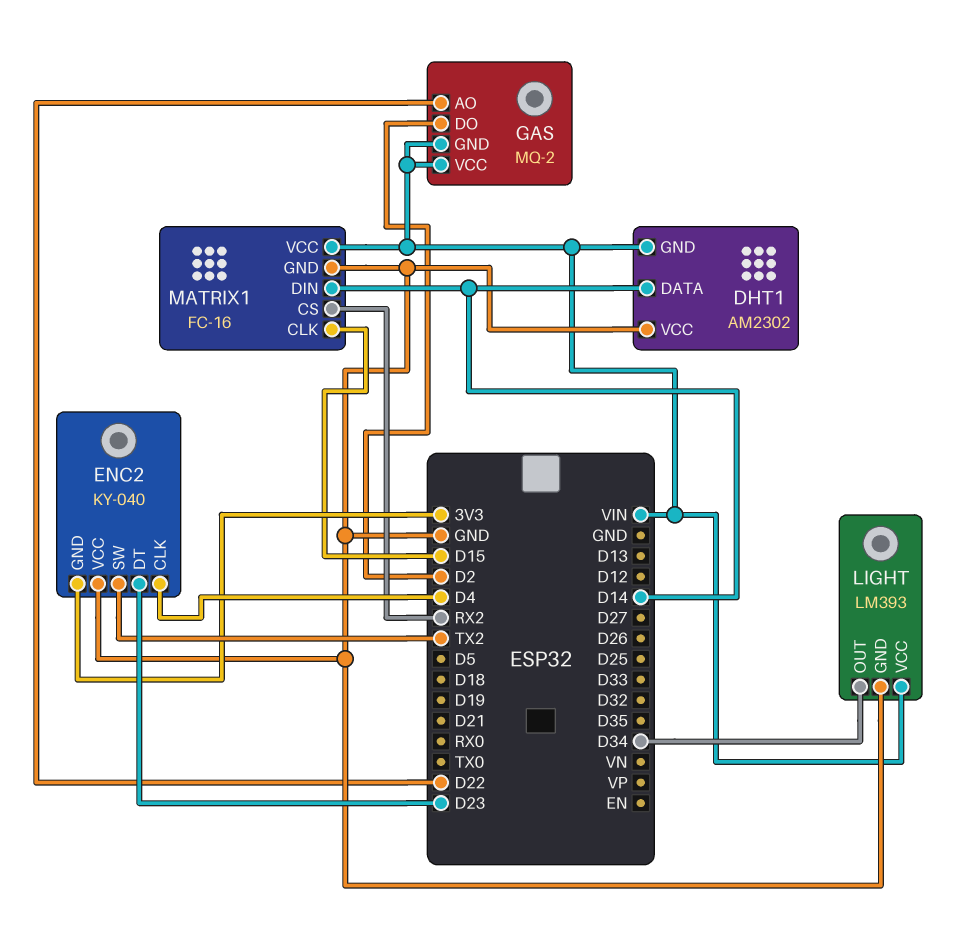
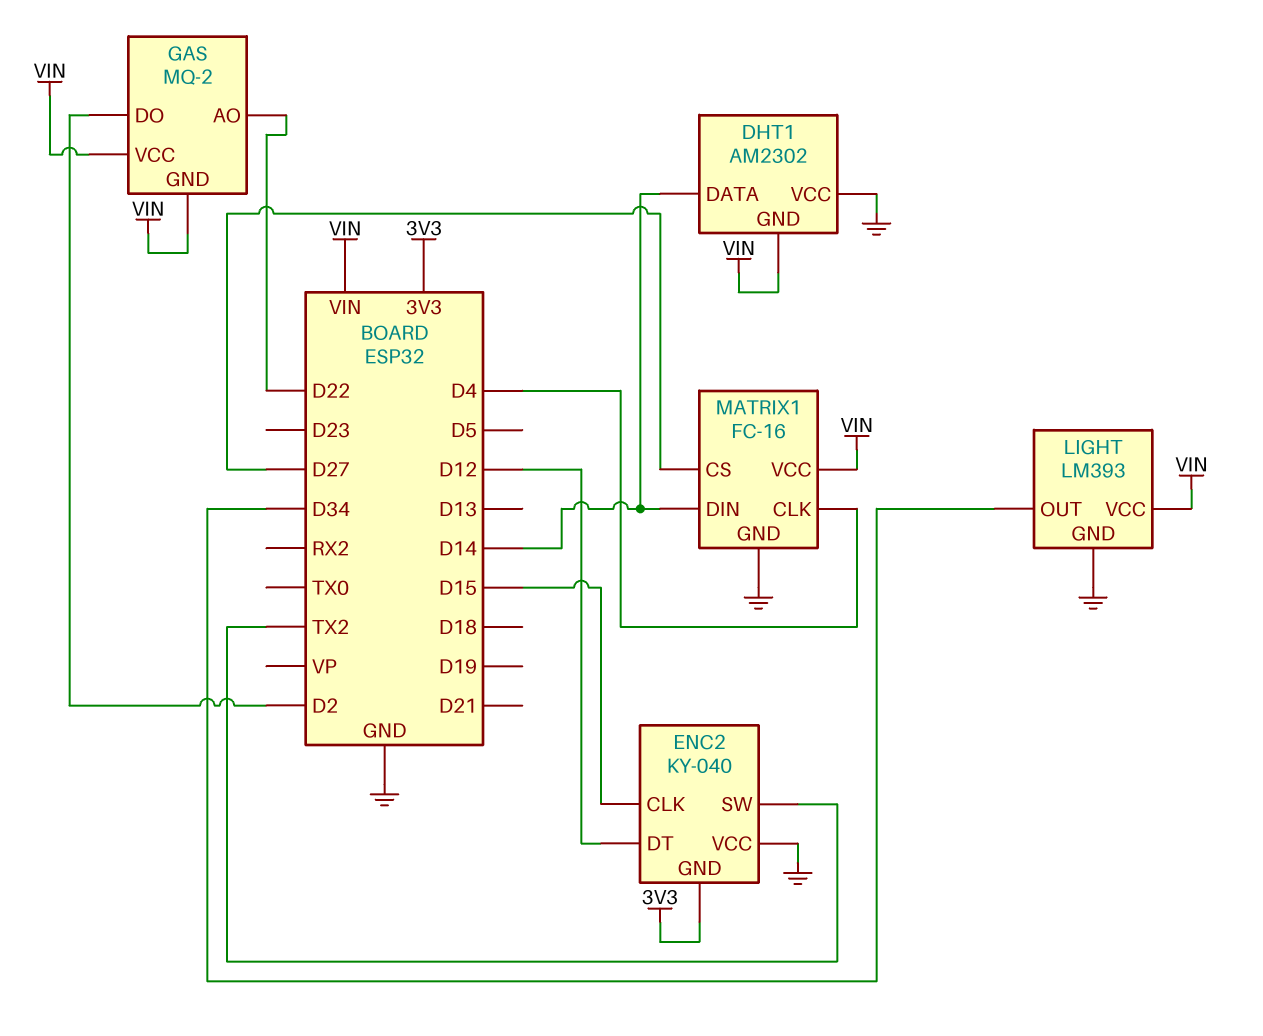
ENC2 pin CLK: D4 -> D15
ENC2 pin DT: D23 -> D12
MATRIX1 pin CLK: D15 -> D4
MATRIX1 pin CS: RX2 -> D27

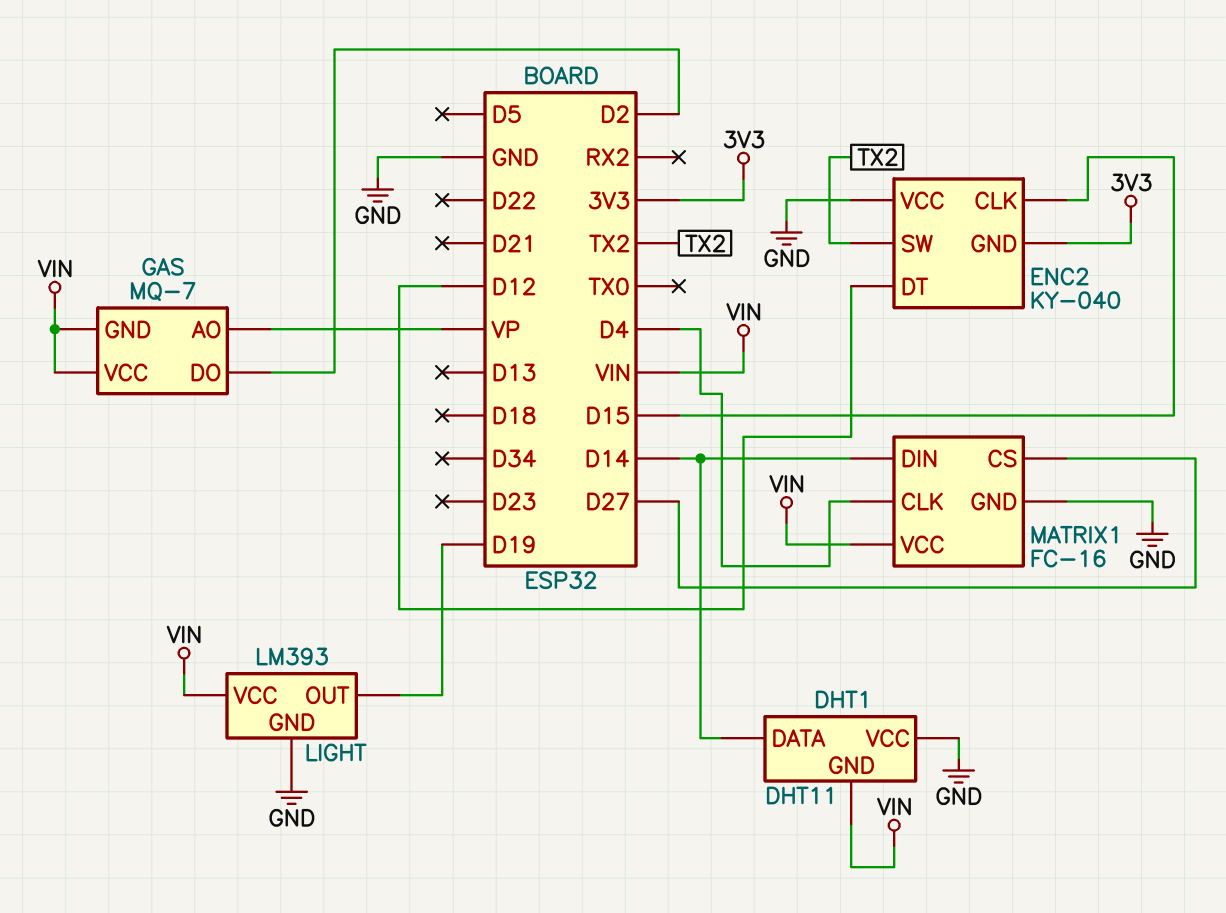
DHT1: AM2302 -> DHT11
GAS: MQ-2 -> MQ-7
GAS pin AO: D22 -> VP
LIGHT pin OUT: D34 -> D19

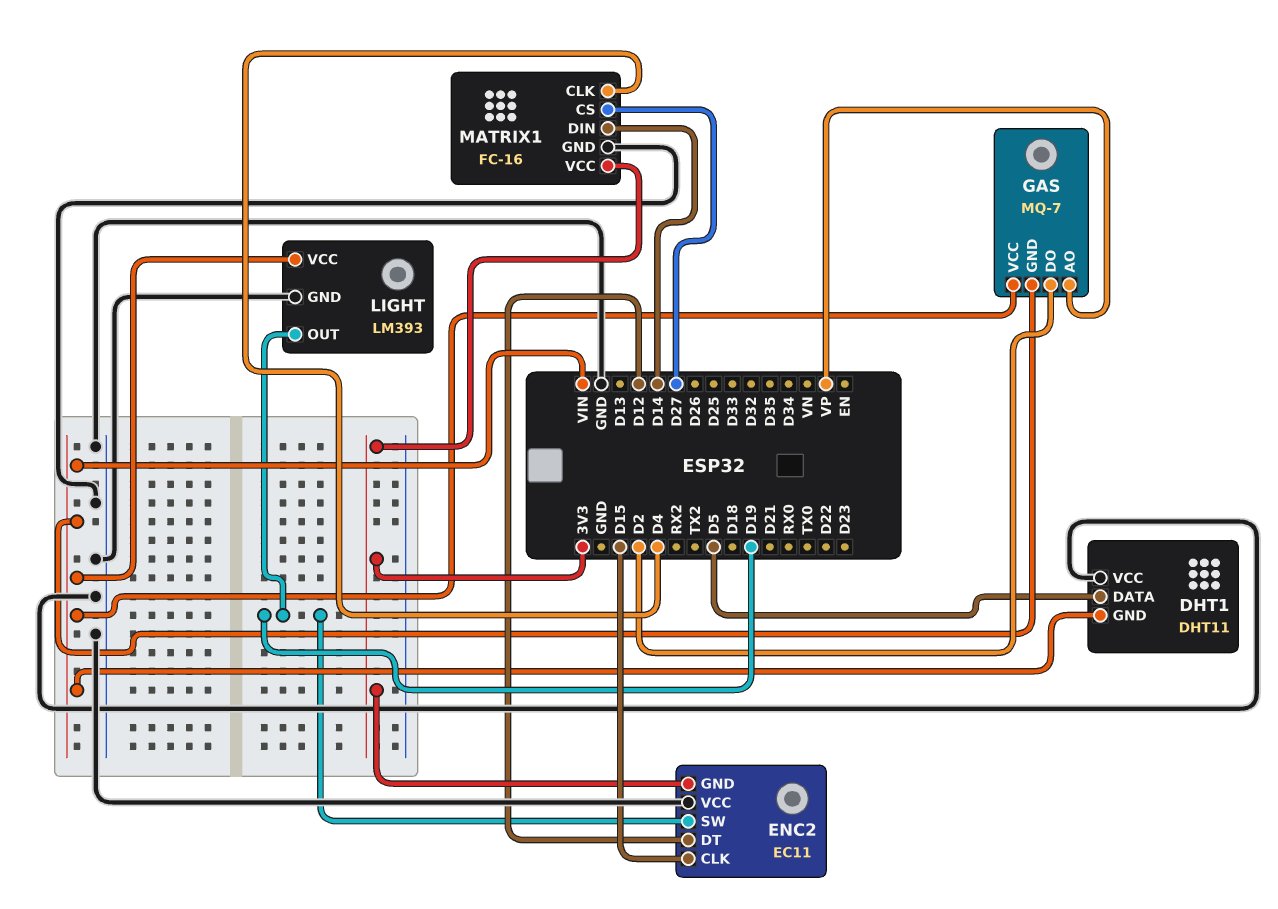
DHT1 pin DATA: D14 -> D5
ENC2: KY-040 -> EC11
ENC2 pin SW: TX2 -> D19
MATRIX1 pin VCC: VIN -> 3V3

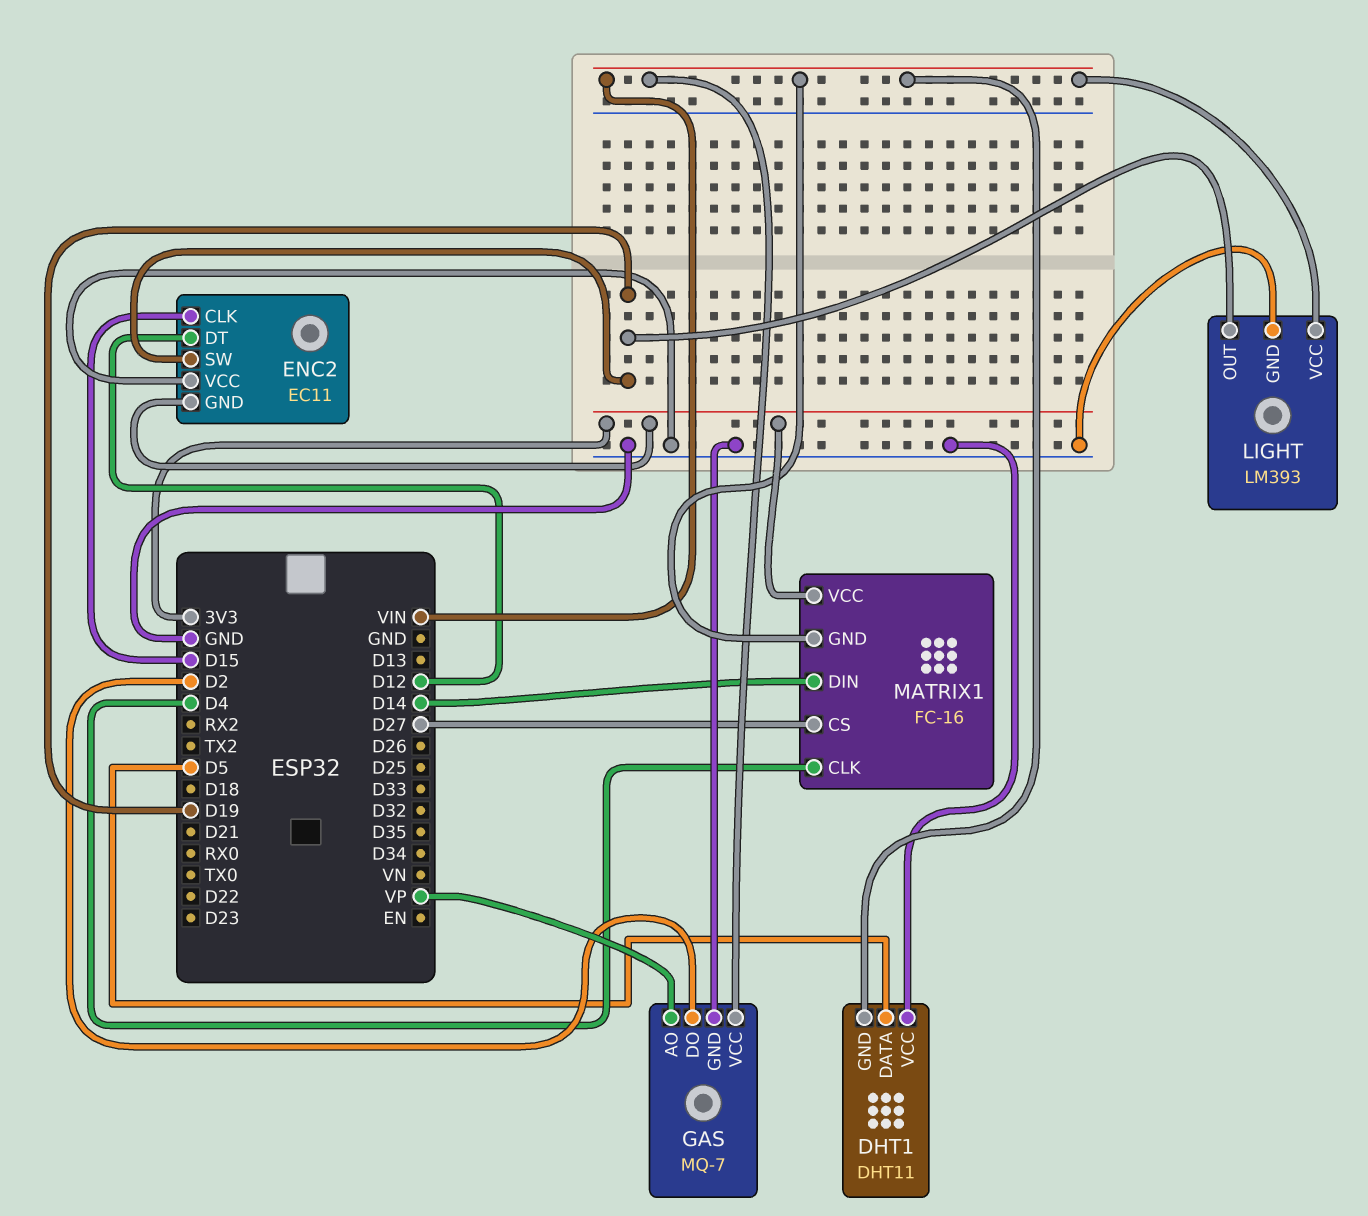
GAS pin GND: VIN -> GND
MATRIX1 pin GND: GND -> VIN

